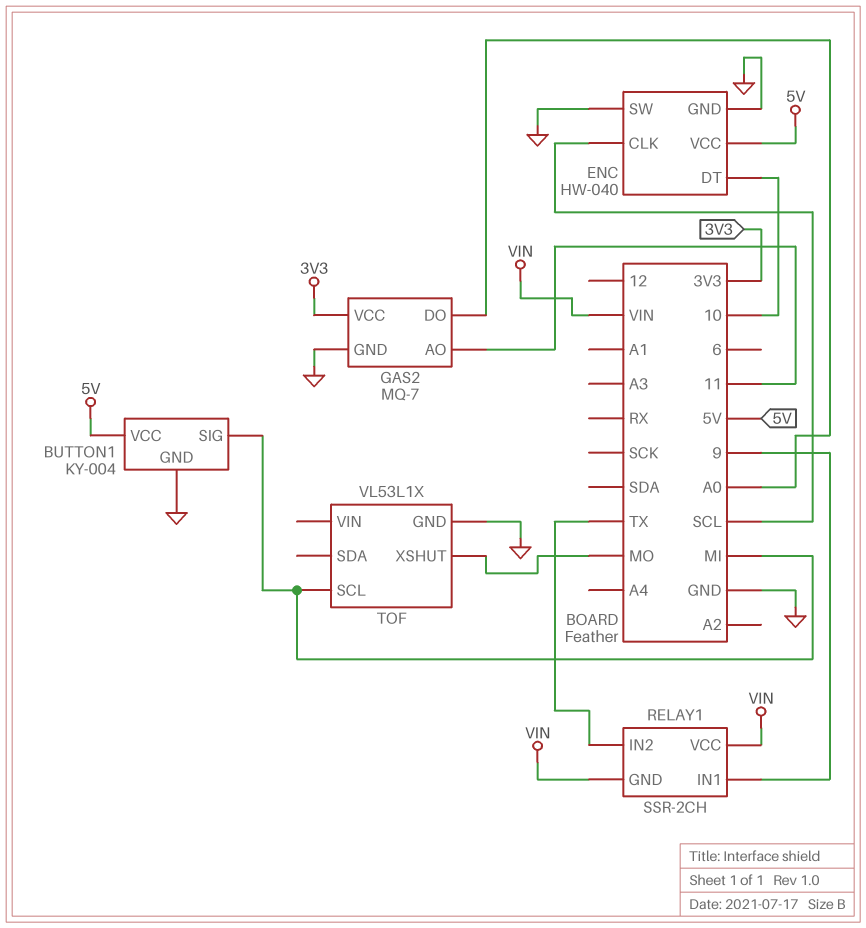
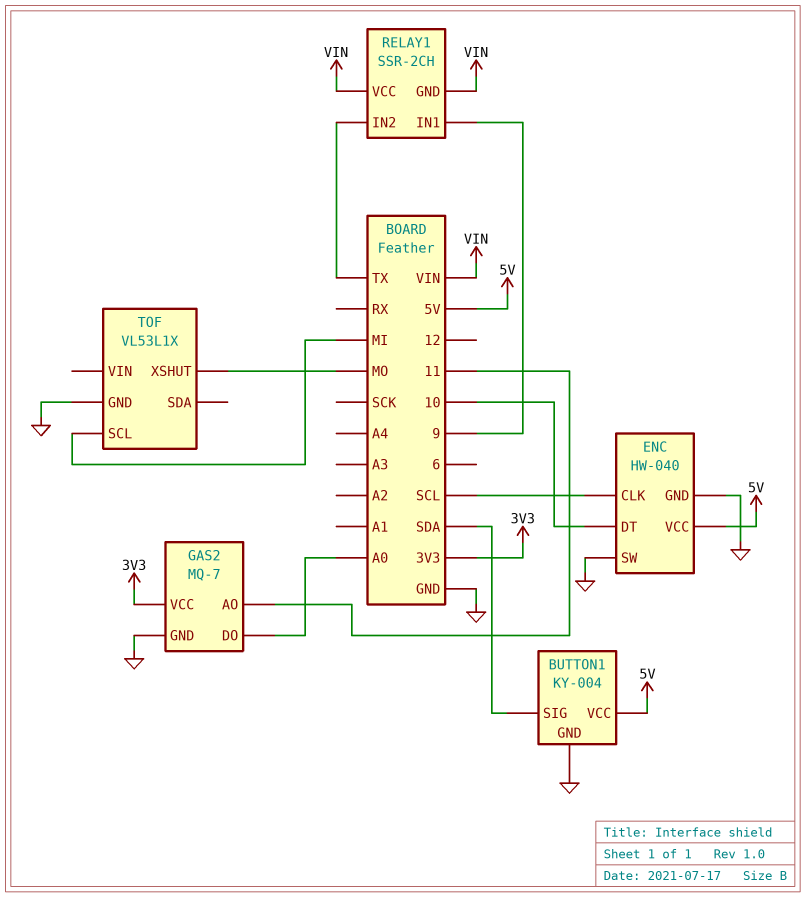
BUTTON1 pin SIG: MI -> SDA

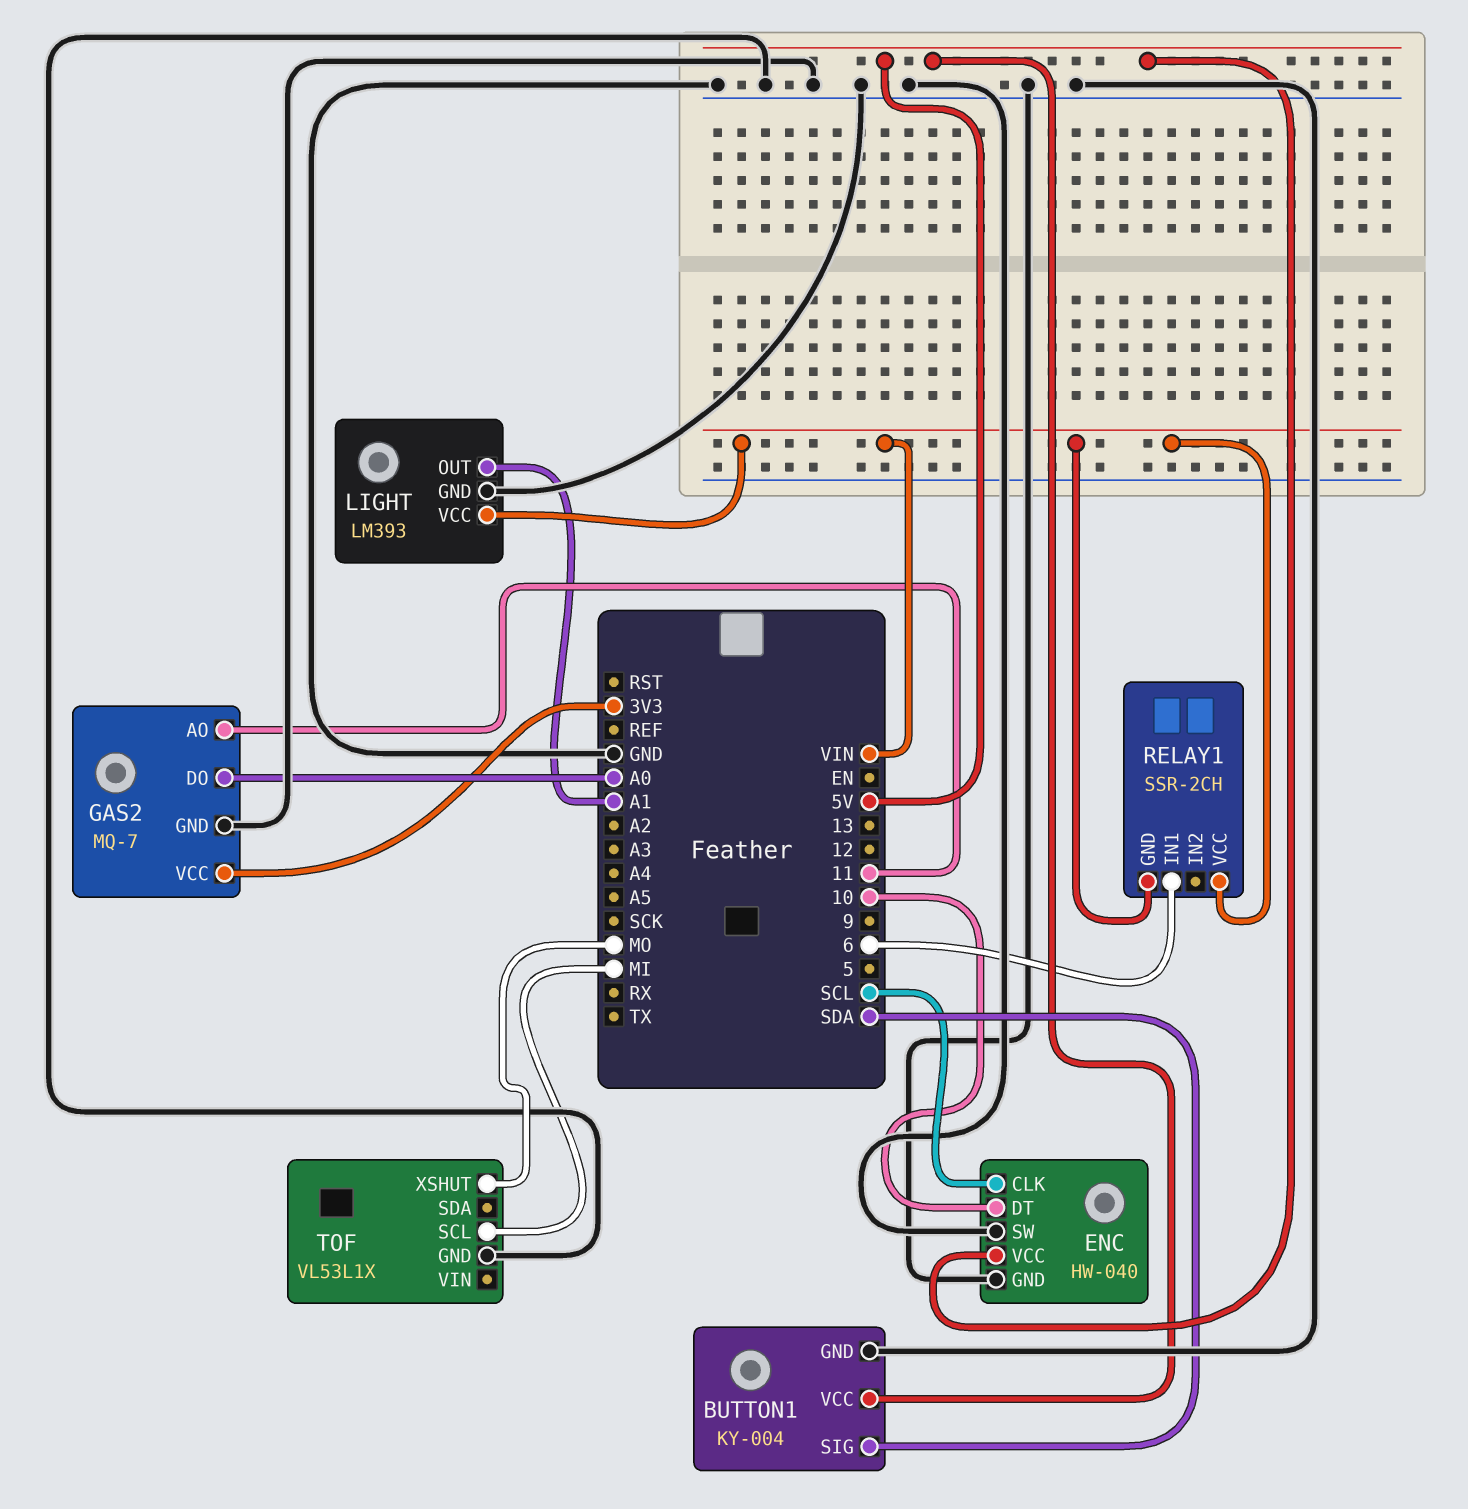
LIGHT: none -> LM393
LIGHT pin GND: none -> GND
LIGHT pin OUT: none -> A1
LIGHT pin VCC: none -> VIN
RELAY1 pin IN1: 9 -> 6
RELAY1 pin IN2: TX -> none

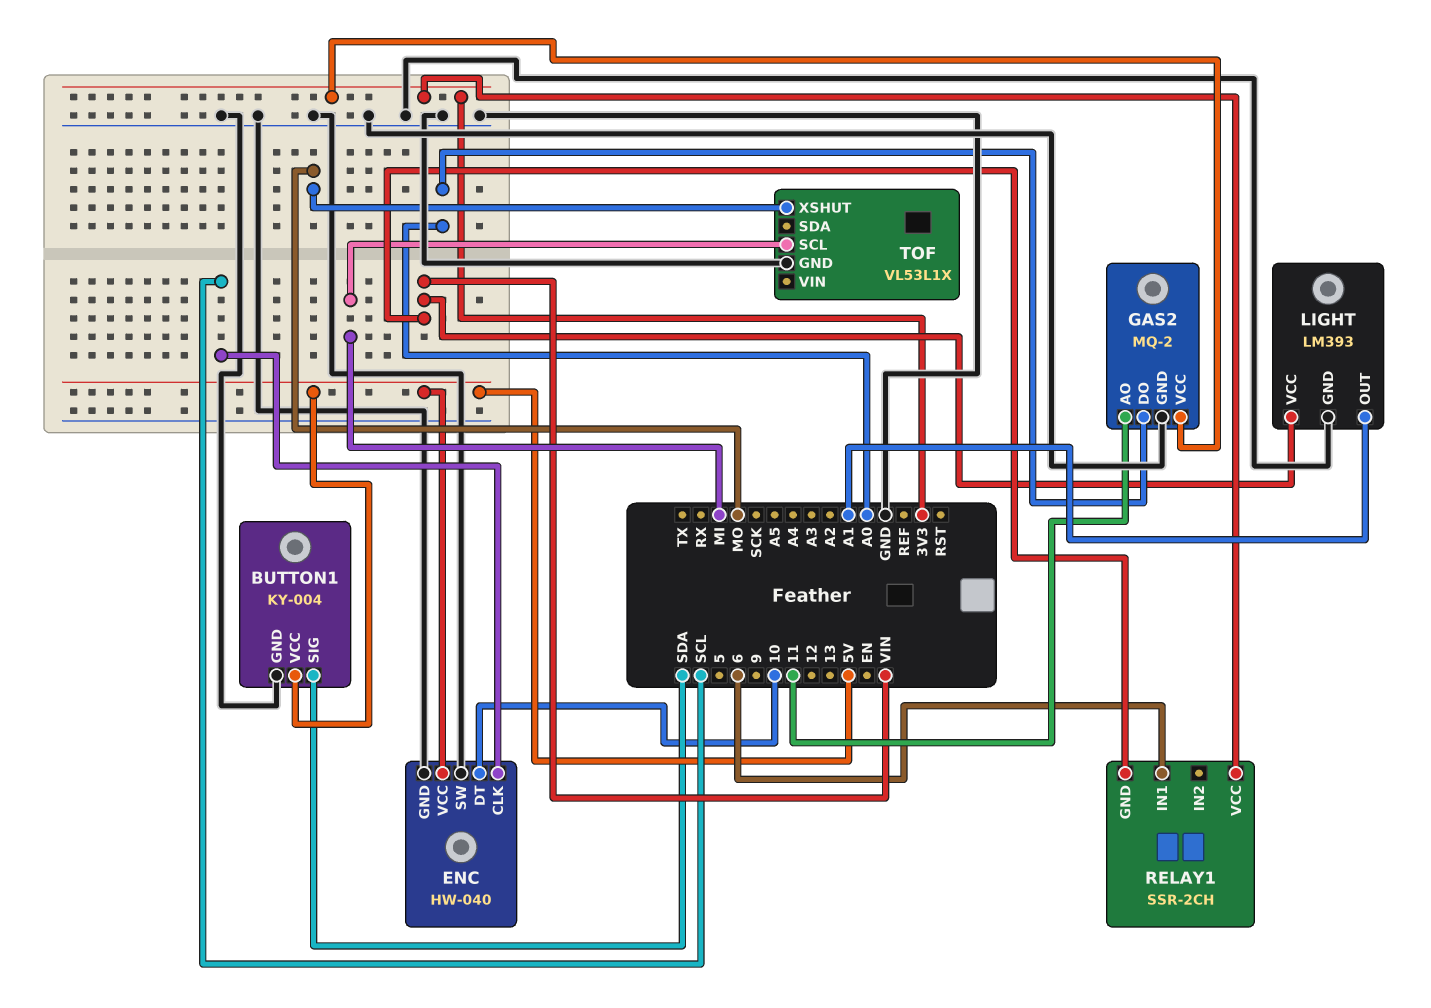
GAS2: MQ-7 -> MQ-2
RELAY1 pin VCC: VIN -> 3V3

